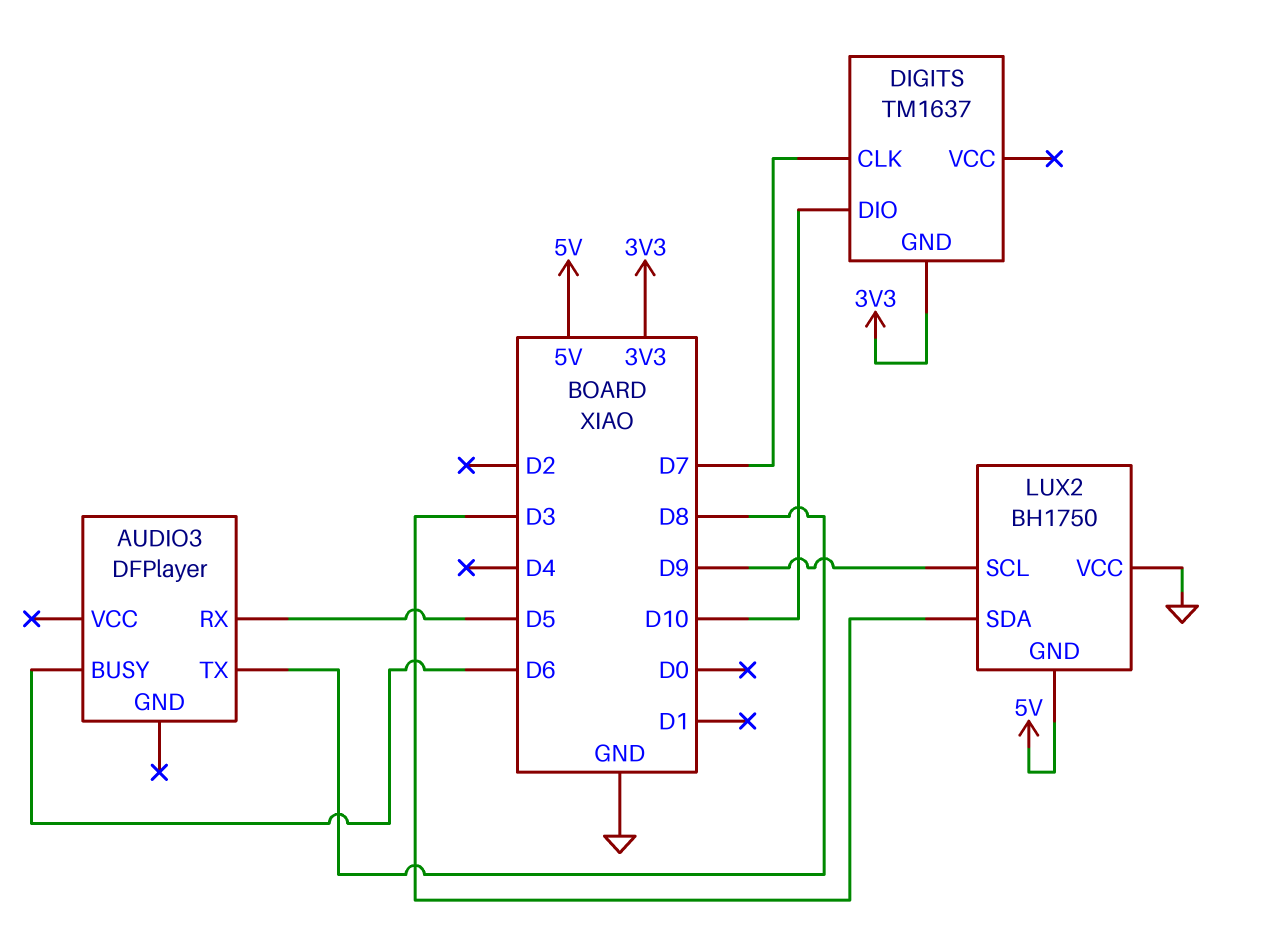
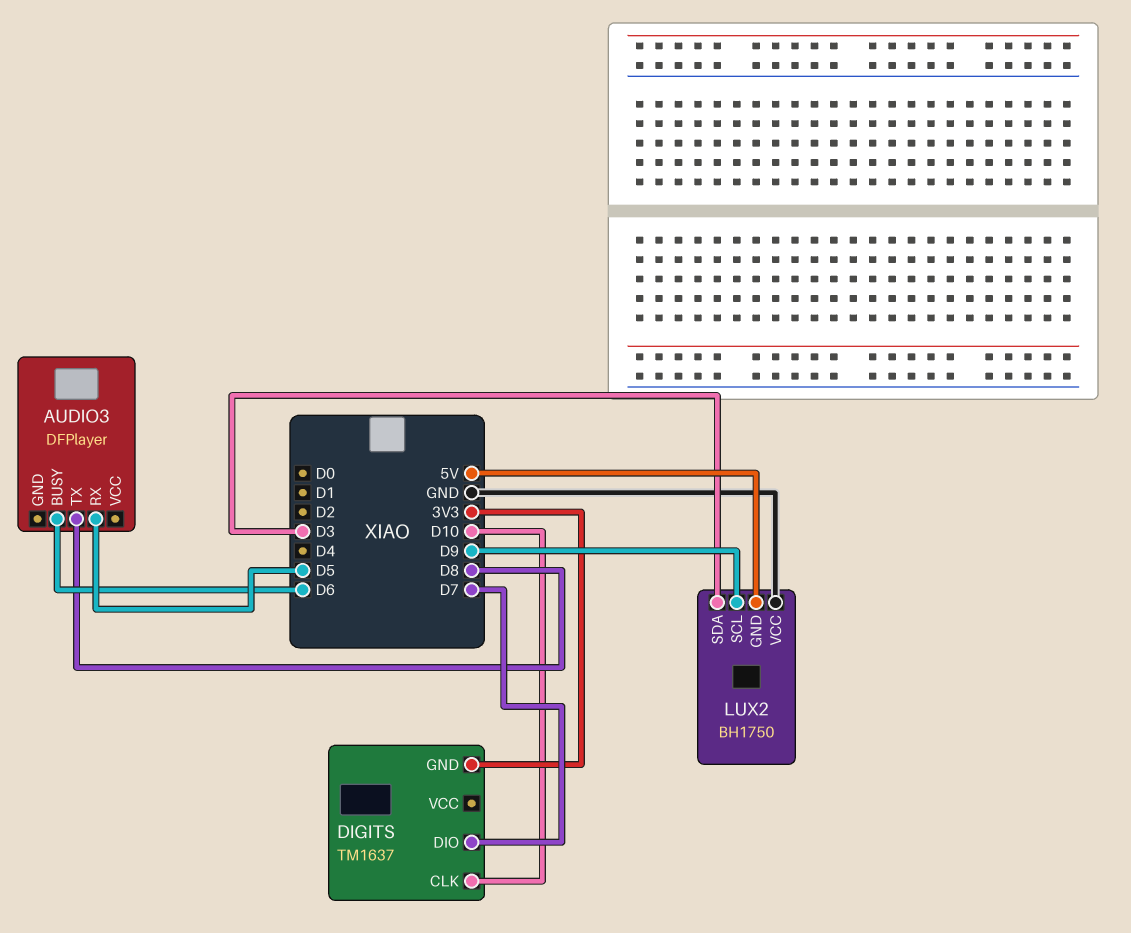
DIGITS pin CLK: D7 -> D10
DIGITS pin DIO: D10 -> D7

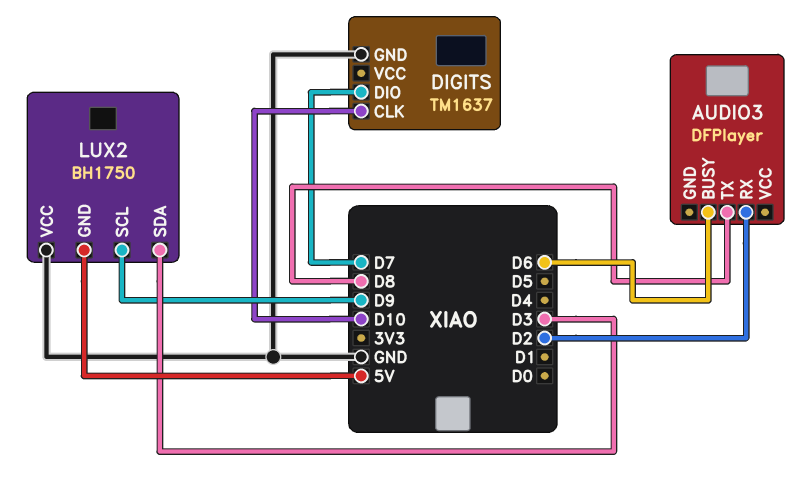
AUDIO3 pin RX: D5 -> D2
DIGITS pin GND: 3V3 -> GND

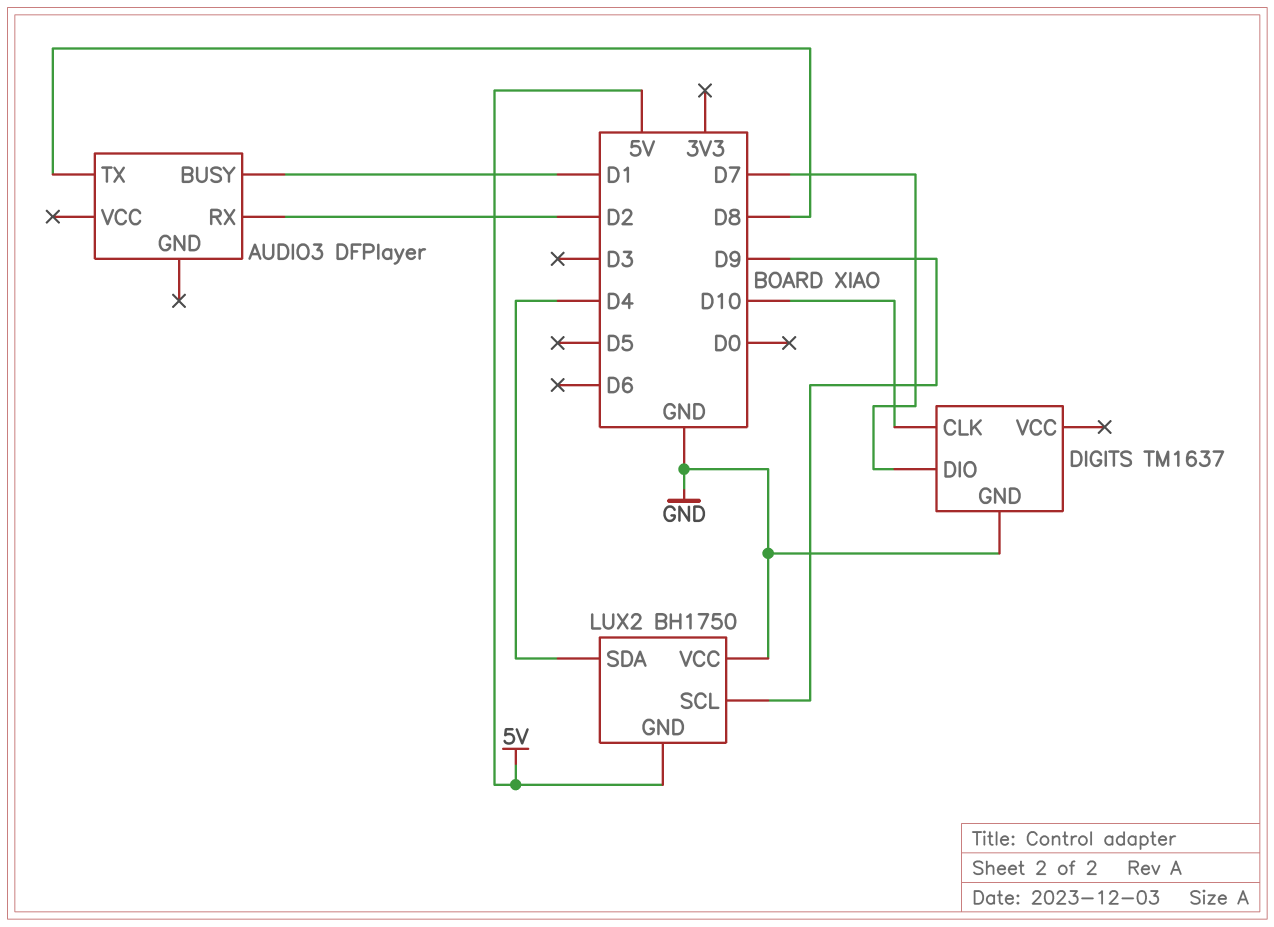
AUDIO3 pin BUSY: D6 -> D1
LUX2 pin SDA: D3 -> D4

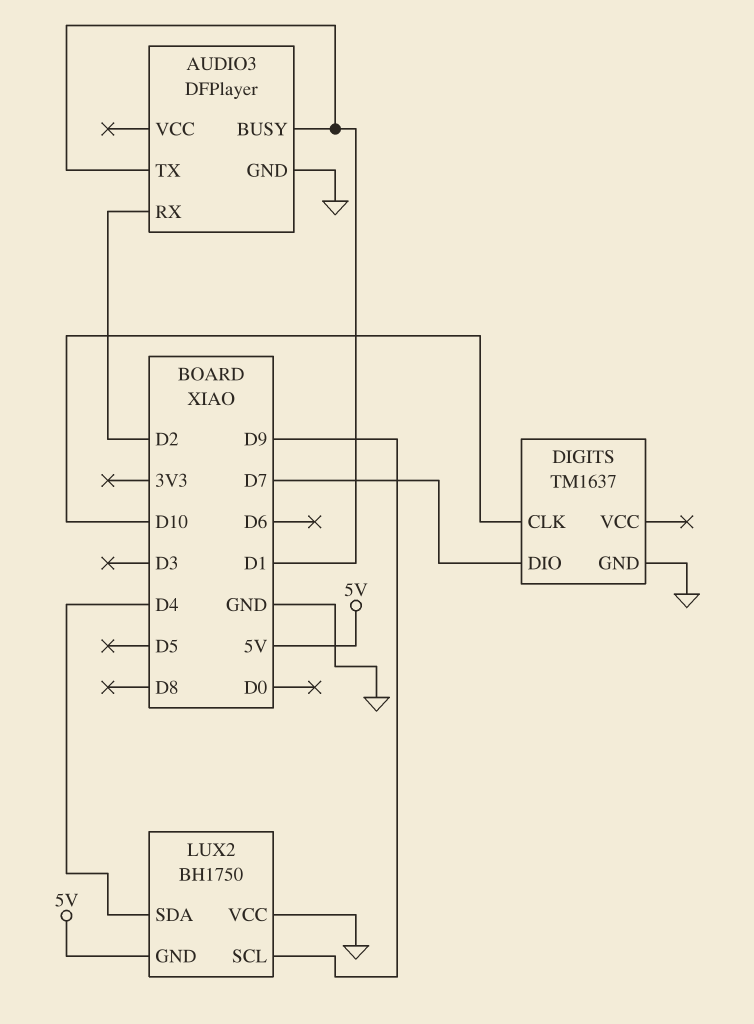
AUDIO3 pin GND: none -> GND
AUDIO3 pin TX: D8 -> D1

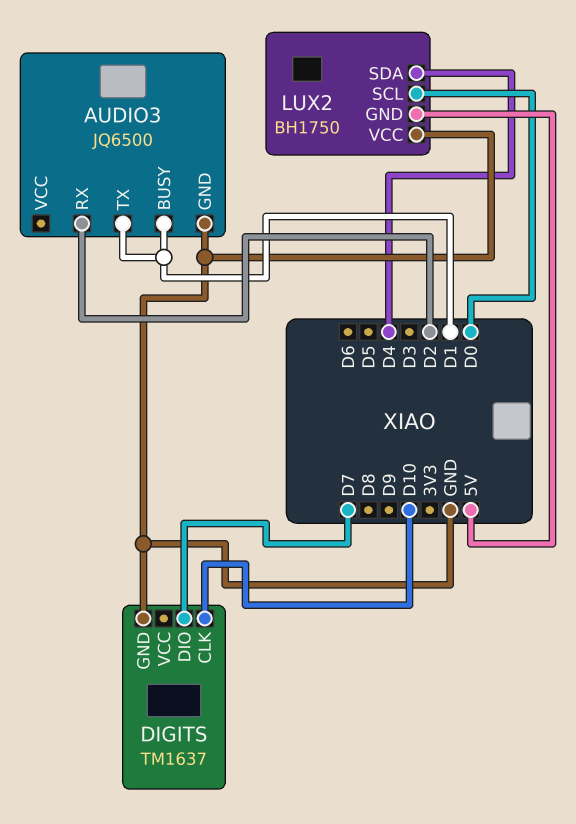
AUDIO3: DFPlayer -> JQ6500
LUX2 pin SCL: D9 -> D0

